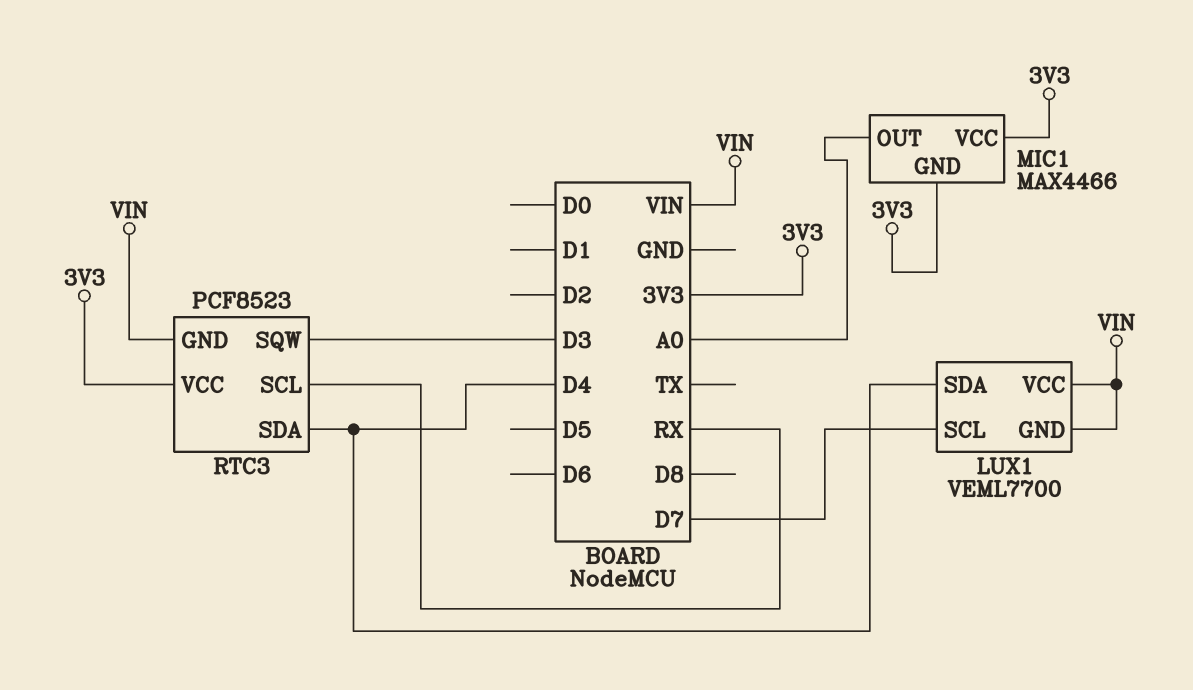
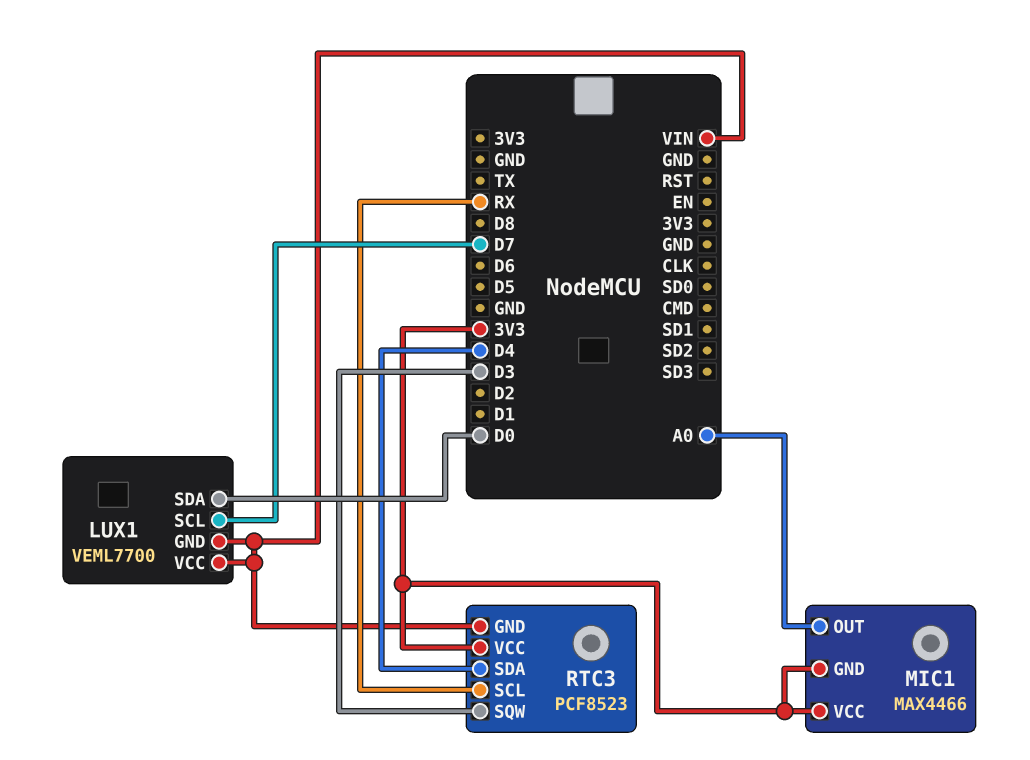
LUX1 pin SDA: D4 -> D0

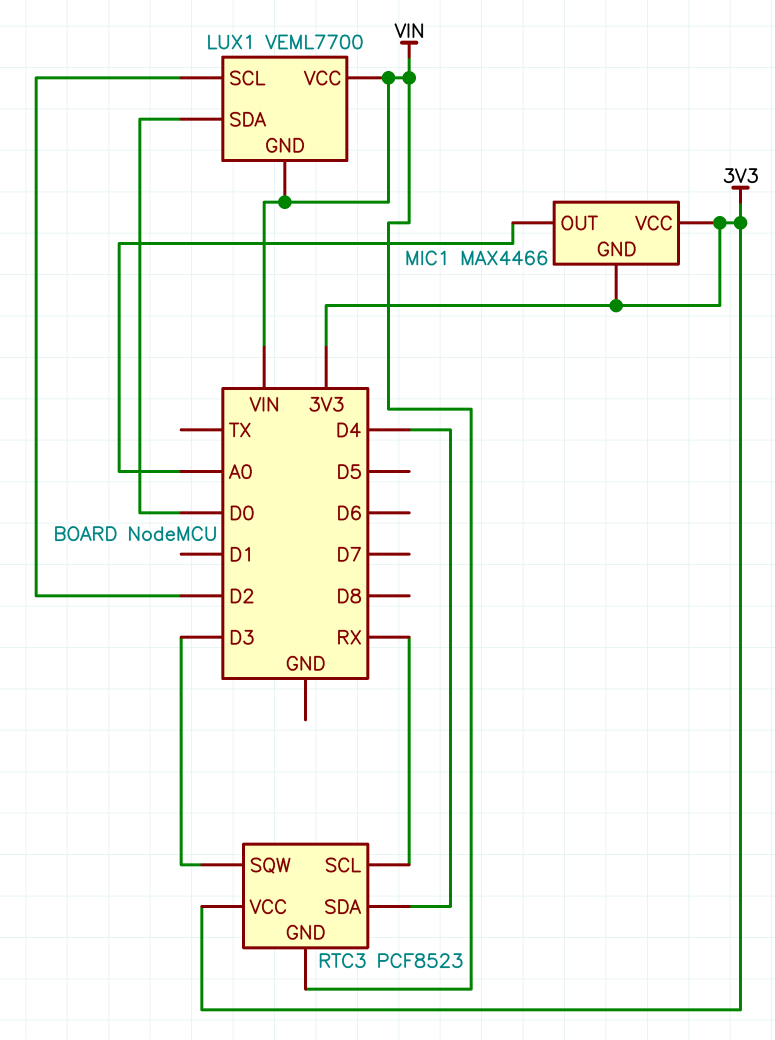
LUX1 pin SCL: D7 -> D2

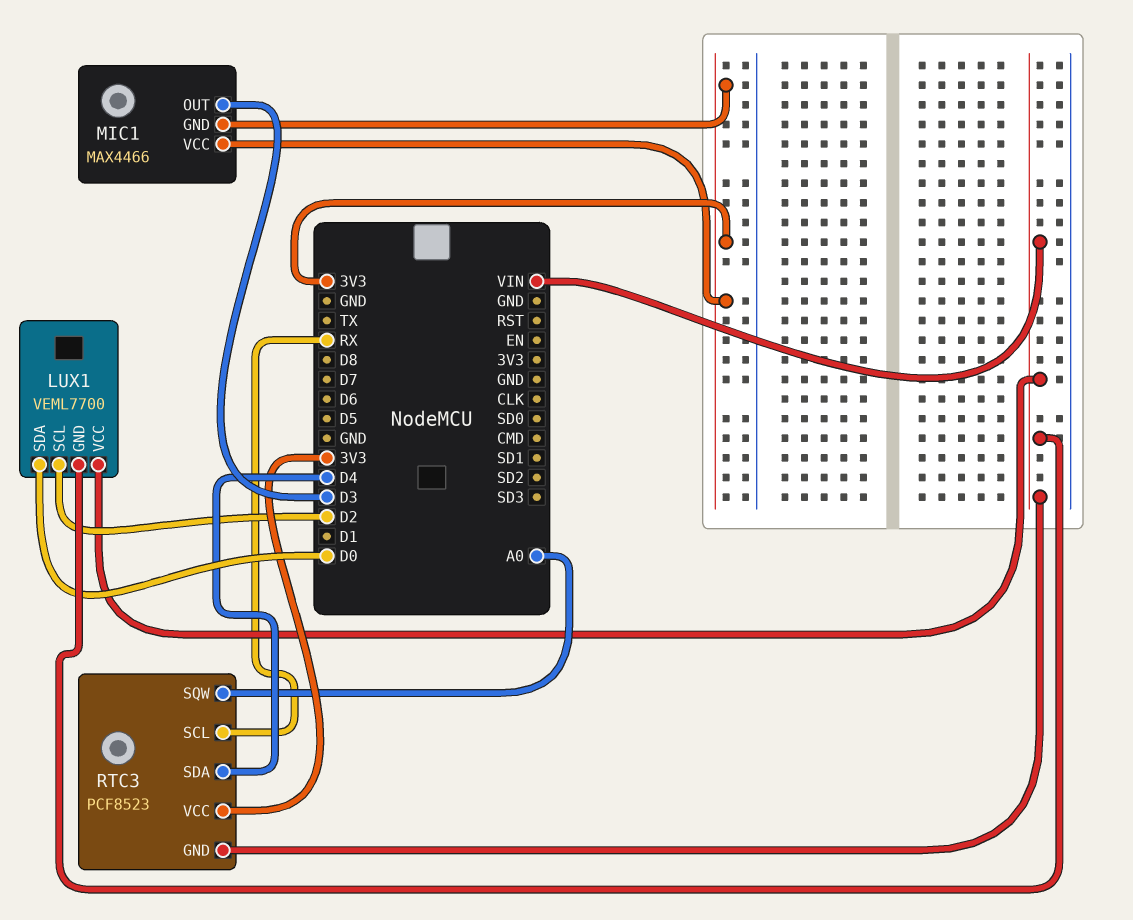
MIC1 pin OUT: A0 -> D3
RTC3 pin SQW: D3 -> A0

